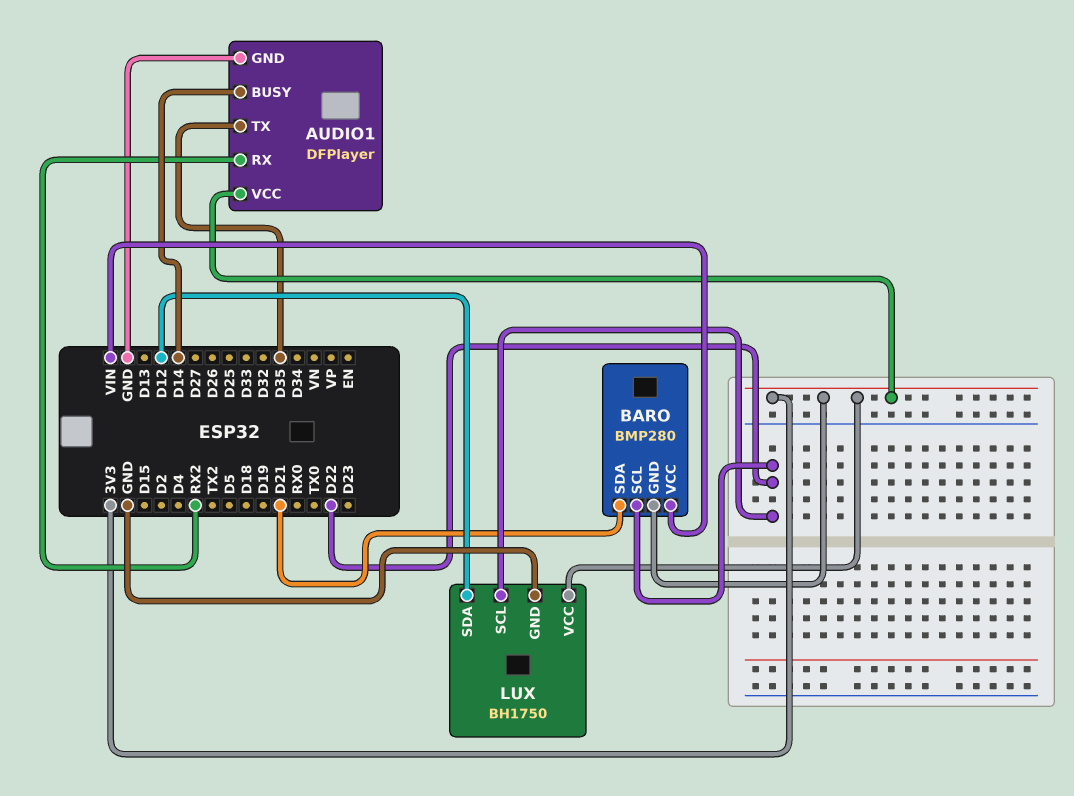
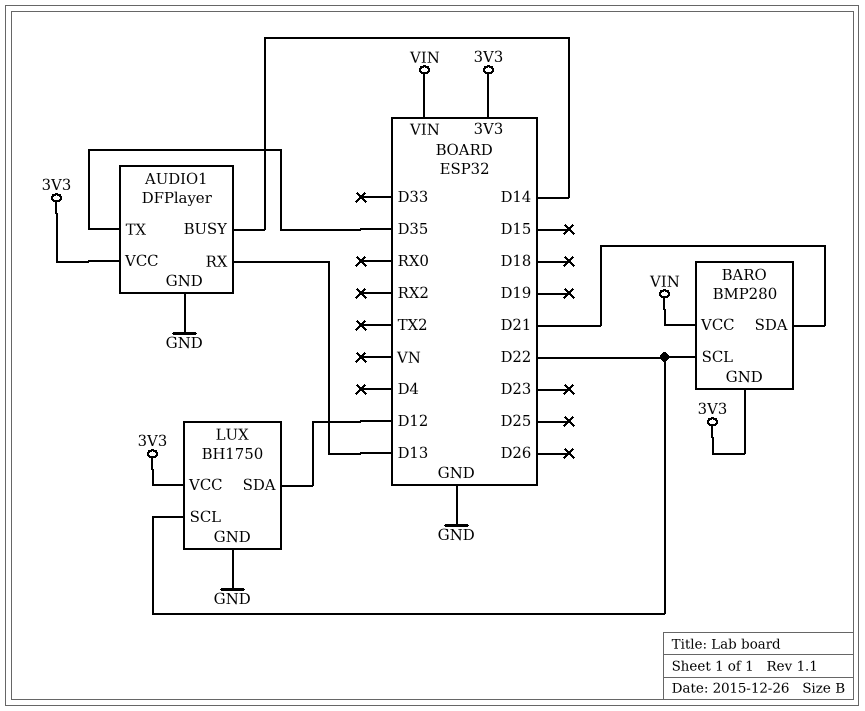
AUDIO1 pin RX: RX2 -> D13

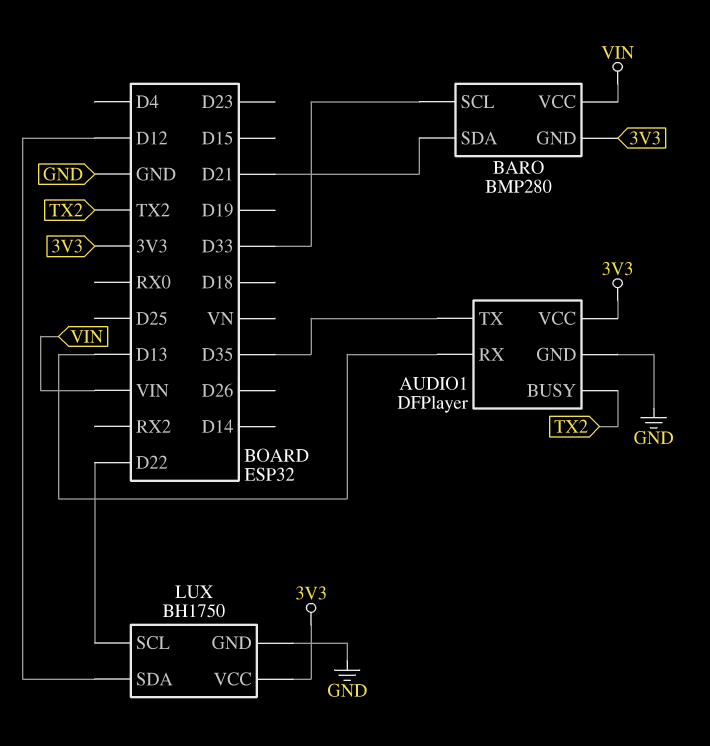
AUDIO1 pin BUSY: D14 -> TX2
BARO pin SCL: D22 -> D33

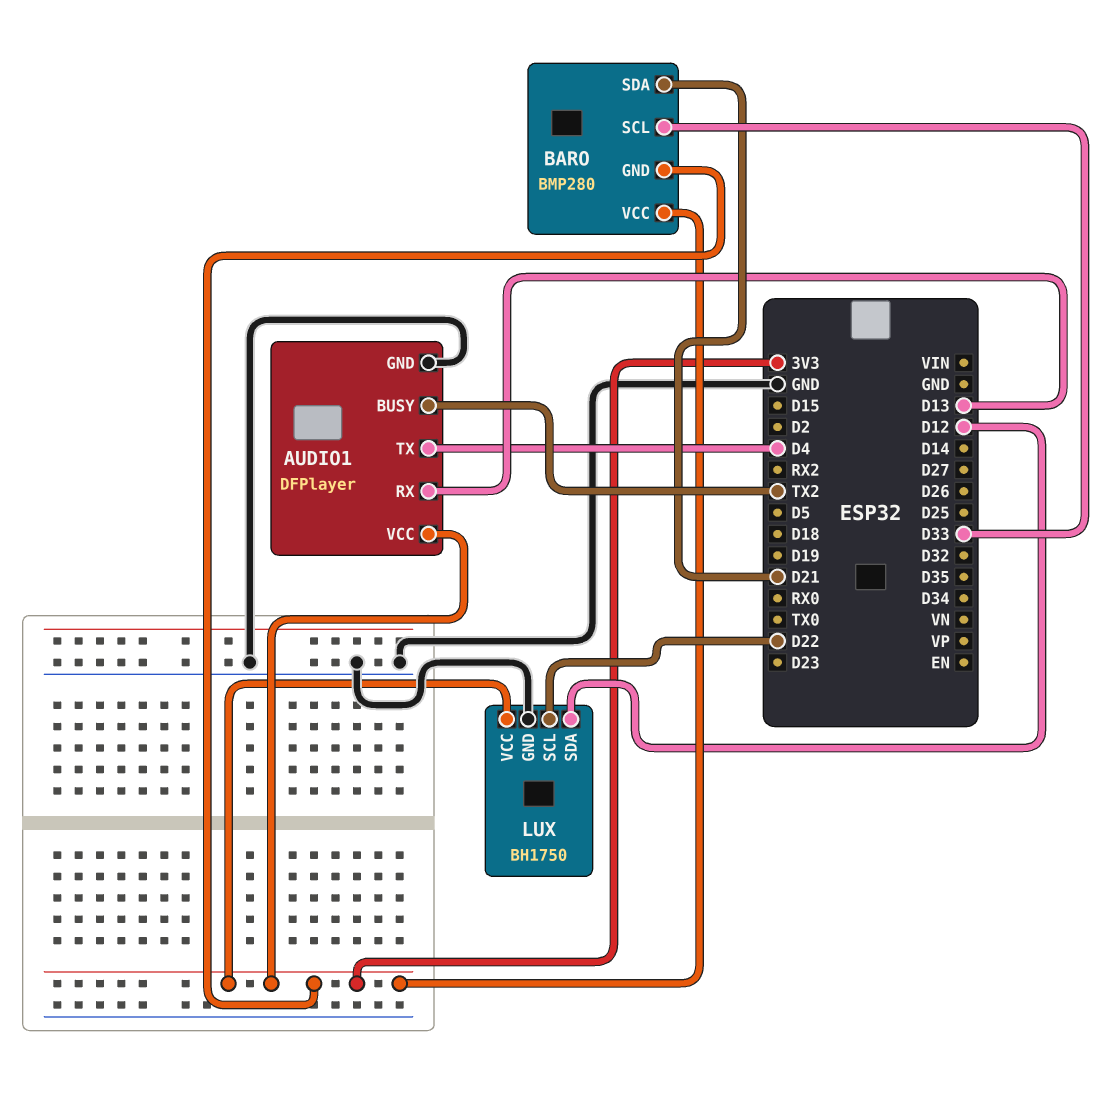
AUDIO1 pin TX: D35 -> D4
BARO pin VCC: VIN -> 3V3

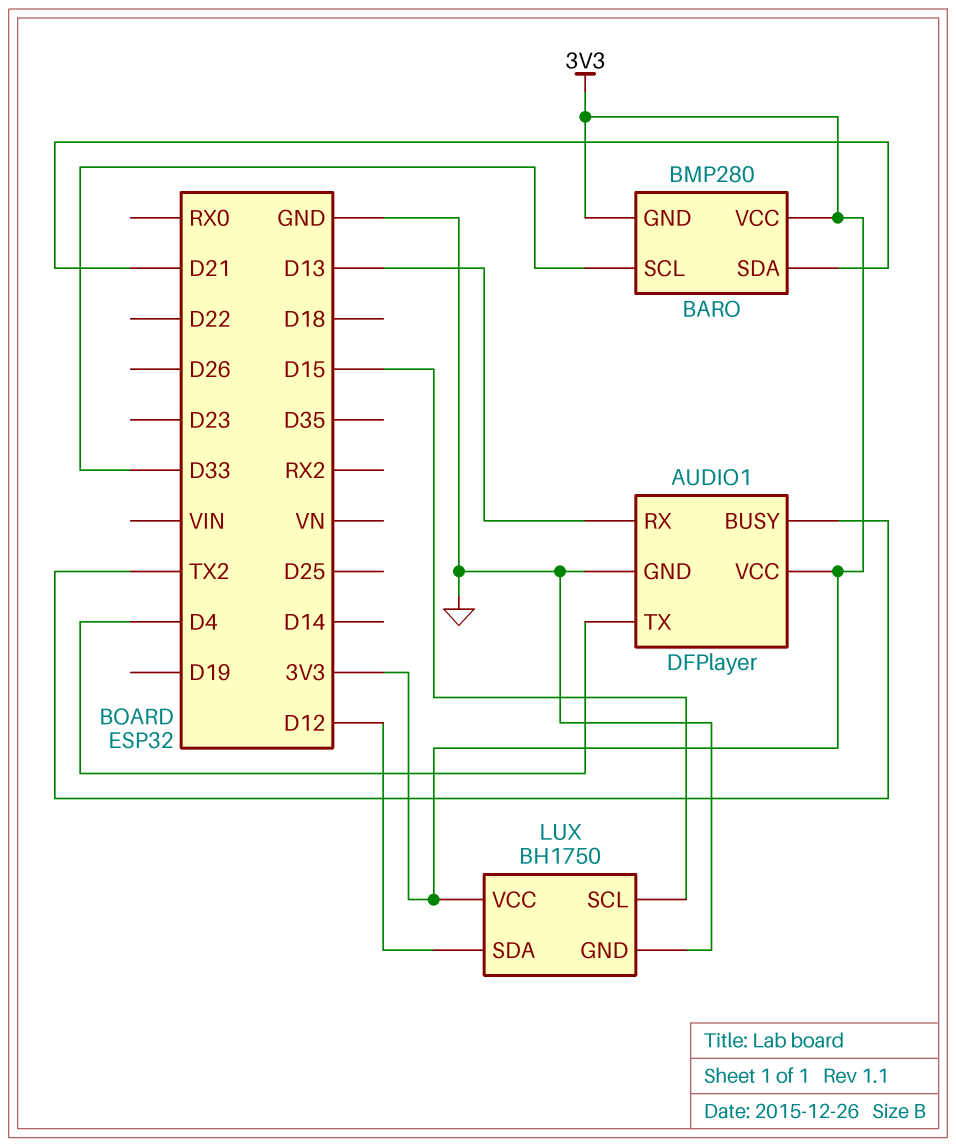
LUX pin SCL: D22 -> D15

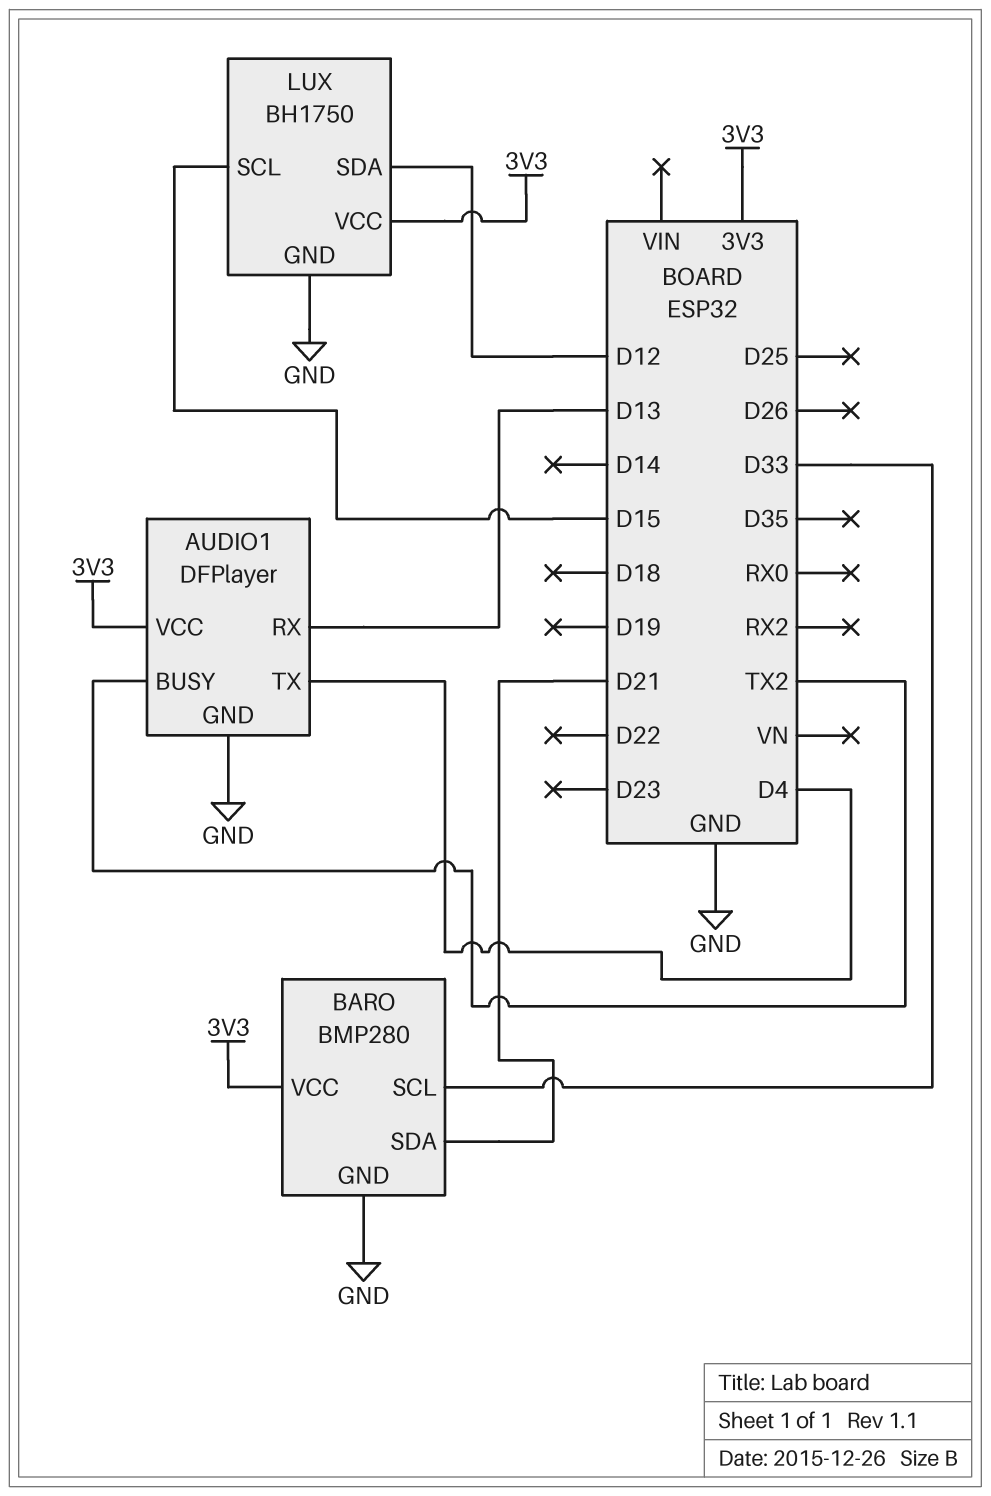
BARO pin GND: 3V3 -> GND

